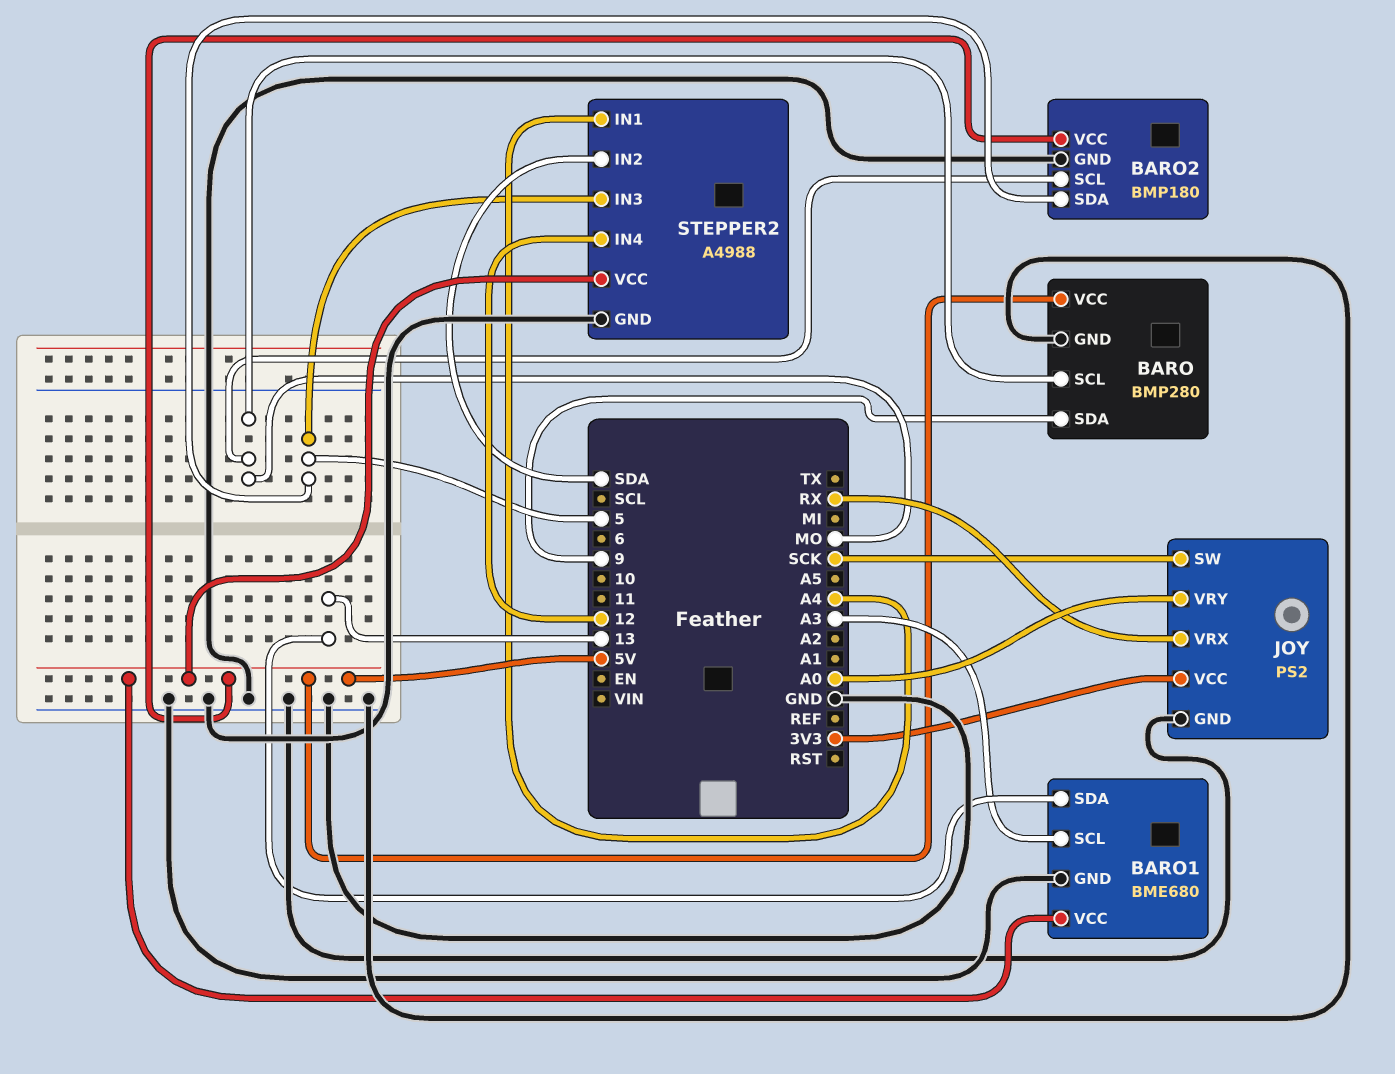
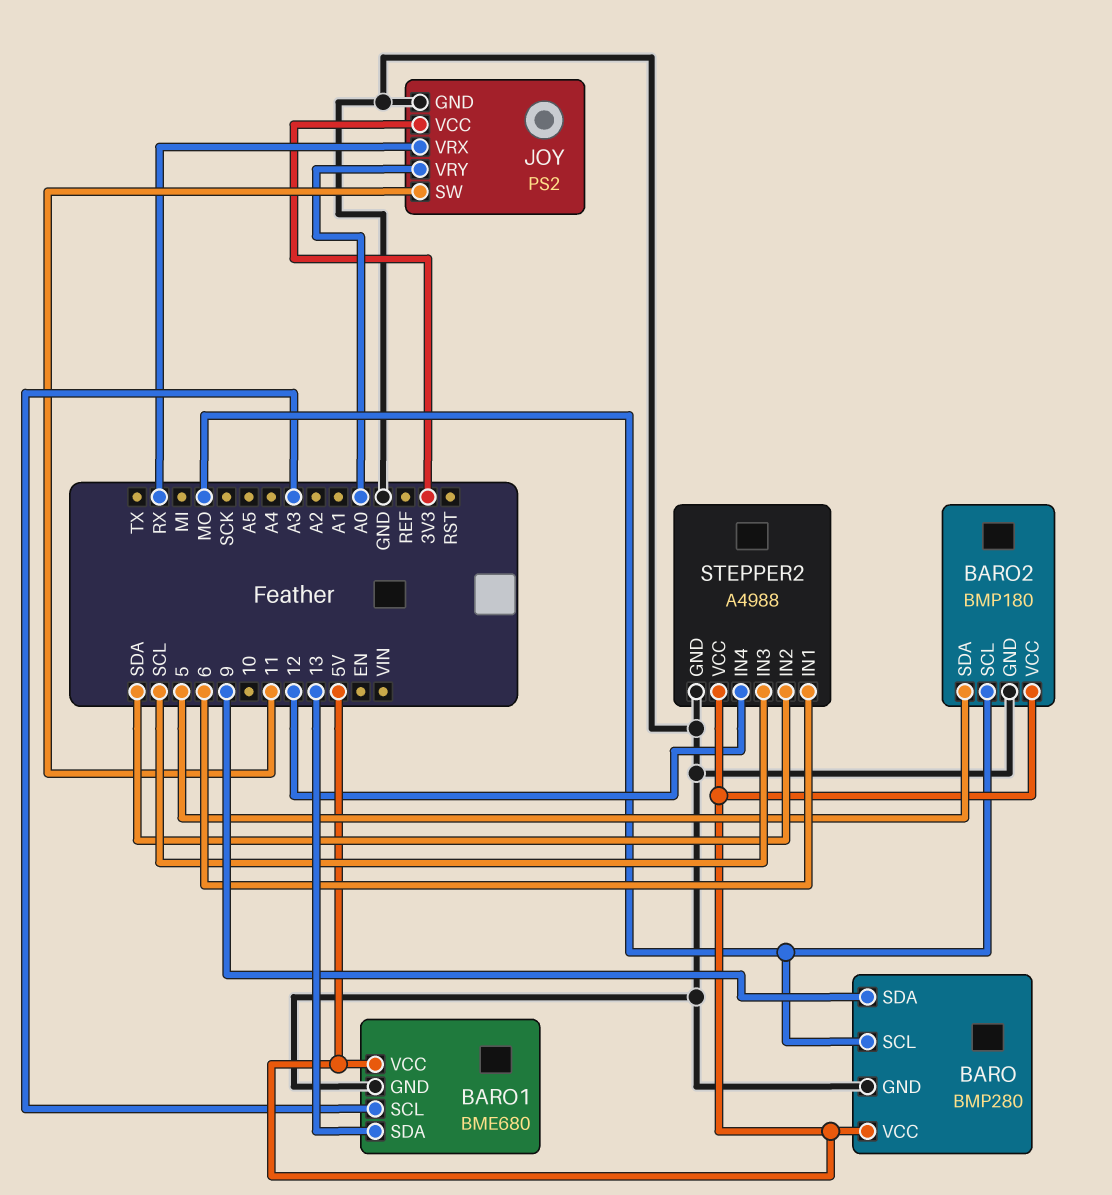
JOY pin SW: SCK -> 11
STEPPER2 pin IN1: A4 -> 6
STEPPER2 pin IN3: 5 -> SCL

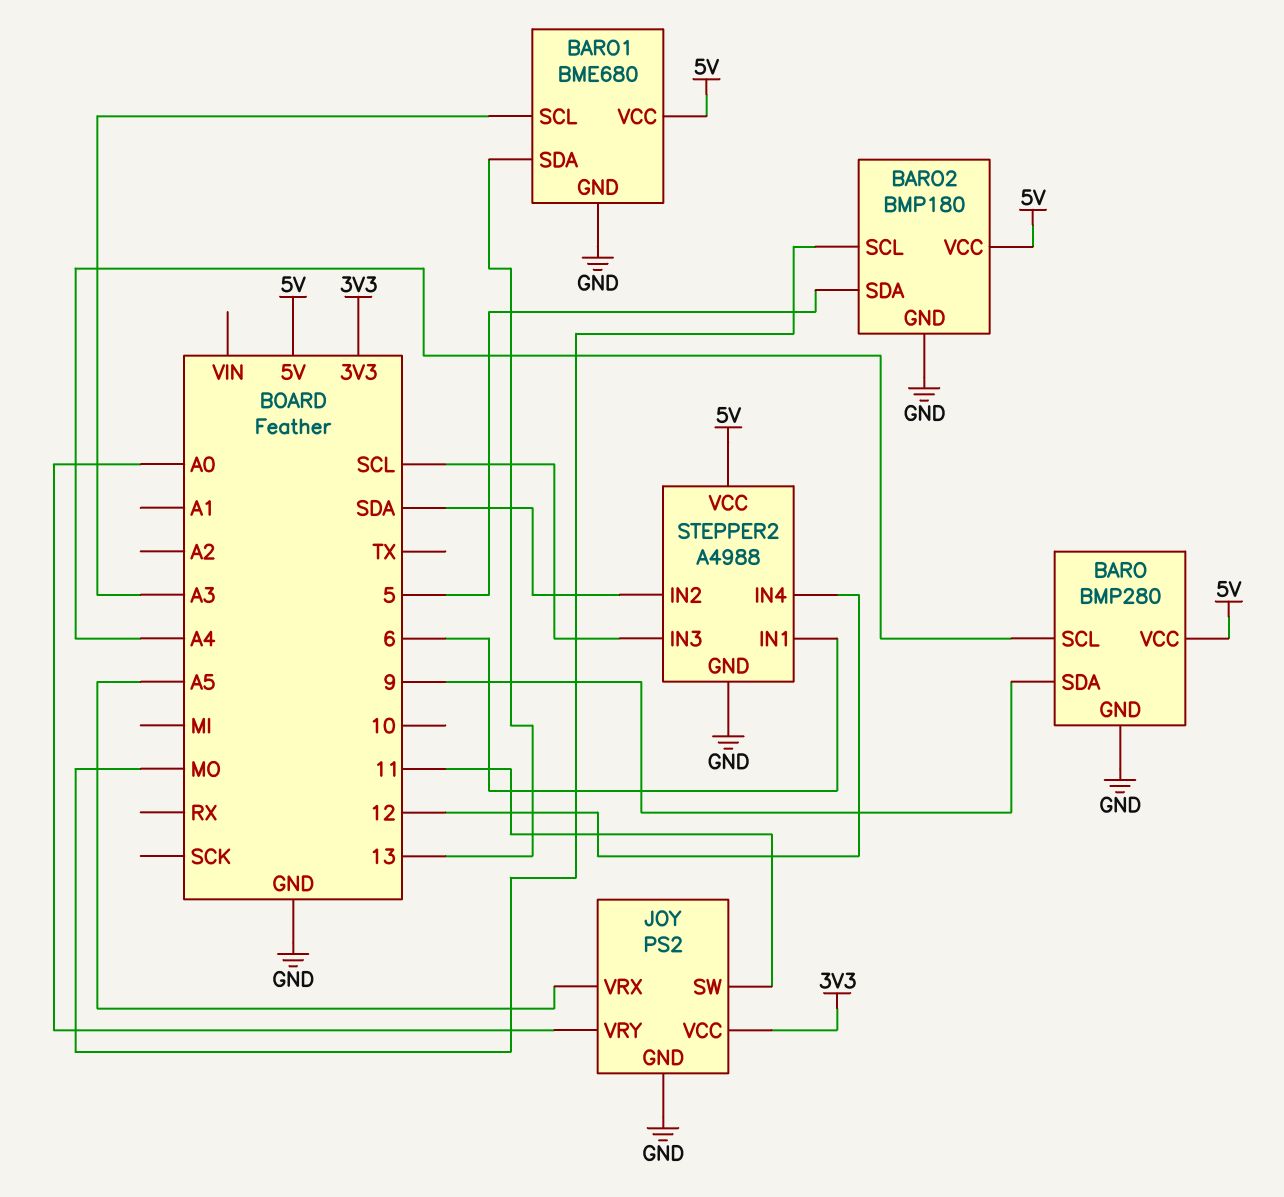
BARO pin SCL: MO -> A4
JOY pin VRX: RX -> A5

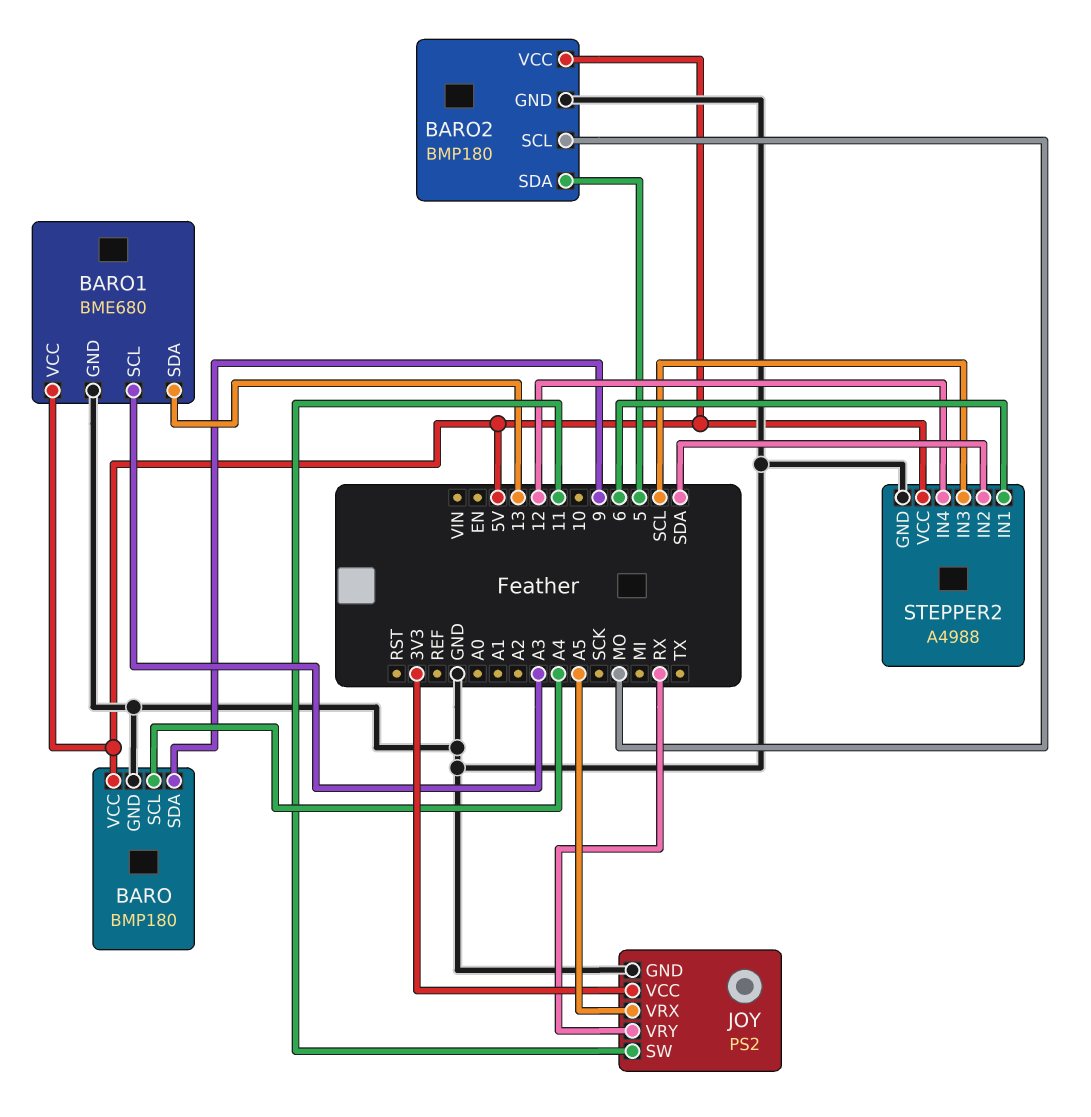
BARO: BMP280 -> BMP180
JOY pin VRY: A0 -> RX

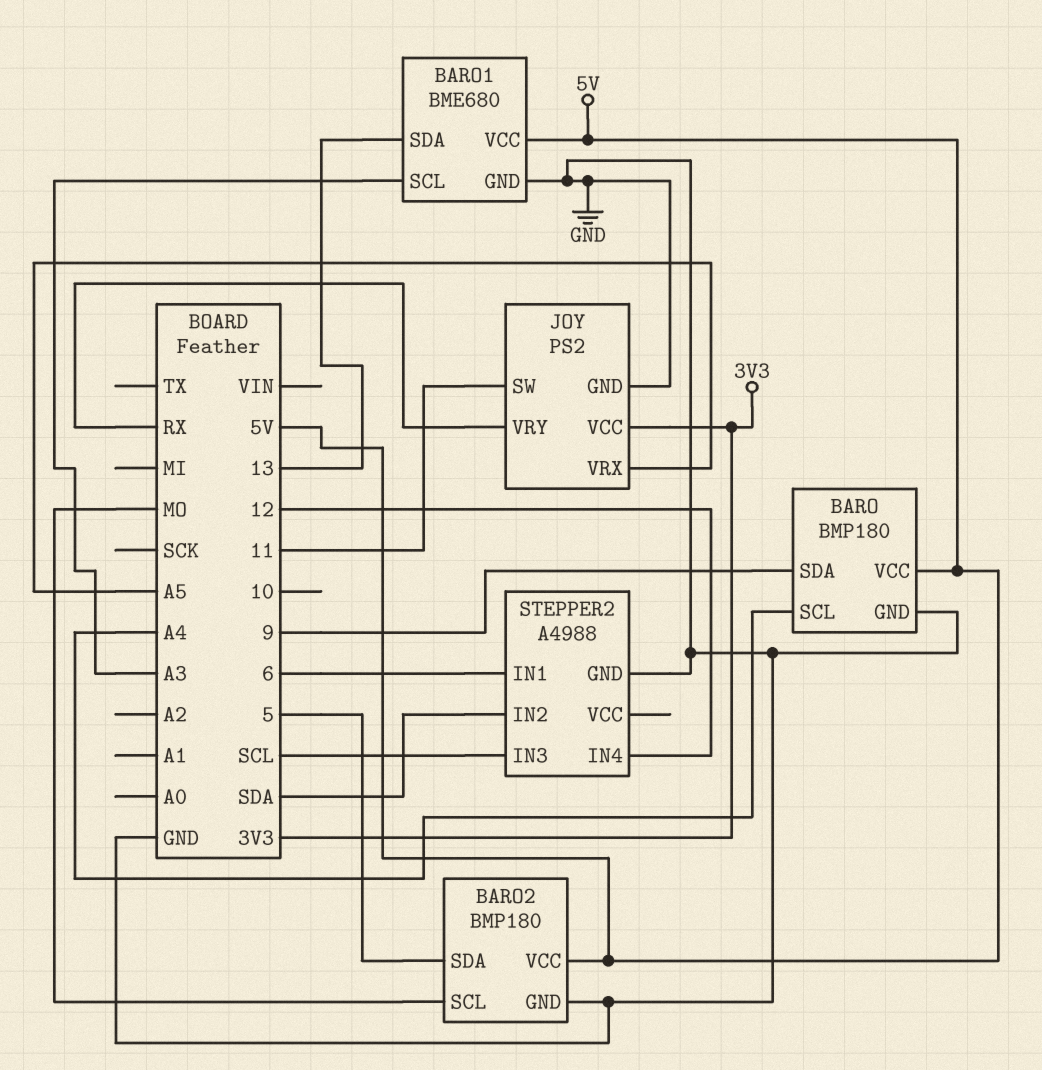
STEPPER2 pin VCC: 5V -> none

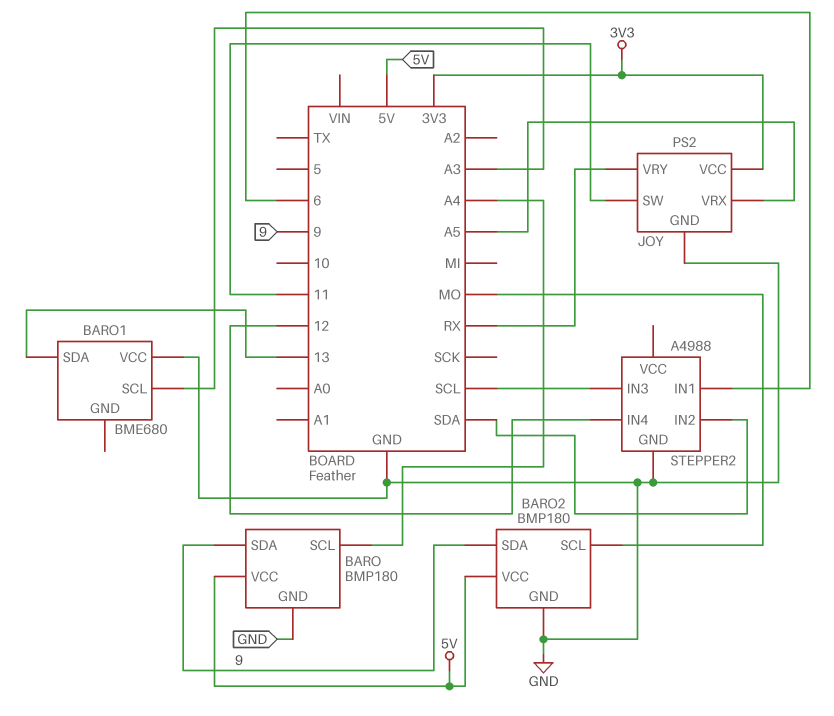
BARO1 pin GND: GND -> none
BARO1 pin VCC: 5V -> GND
BARO2 pin SDA: 5 -> 9

